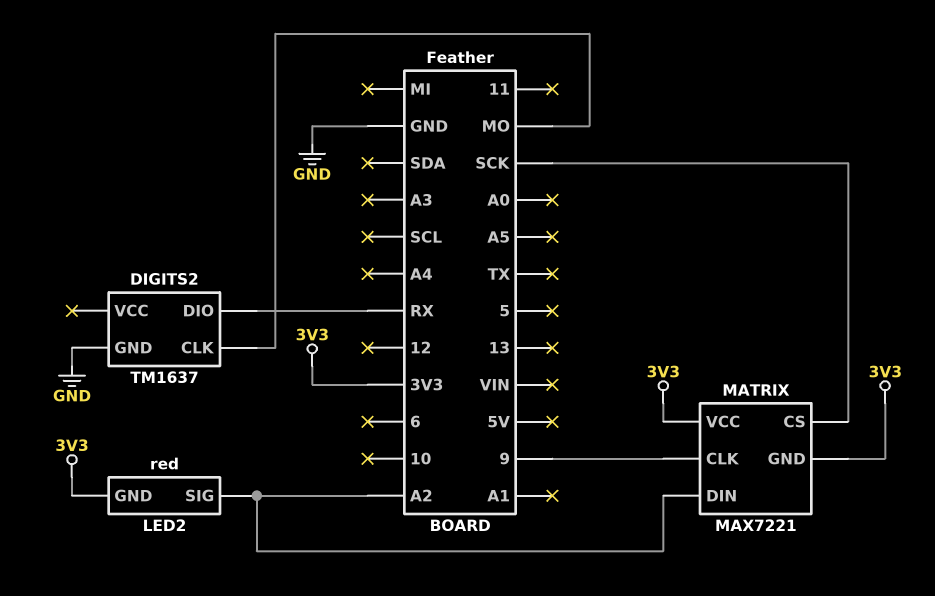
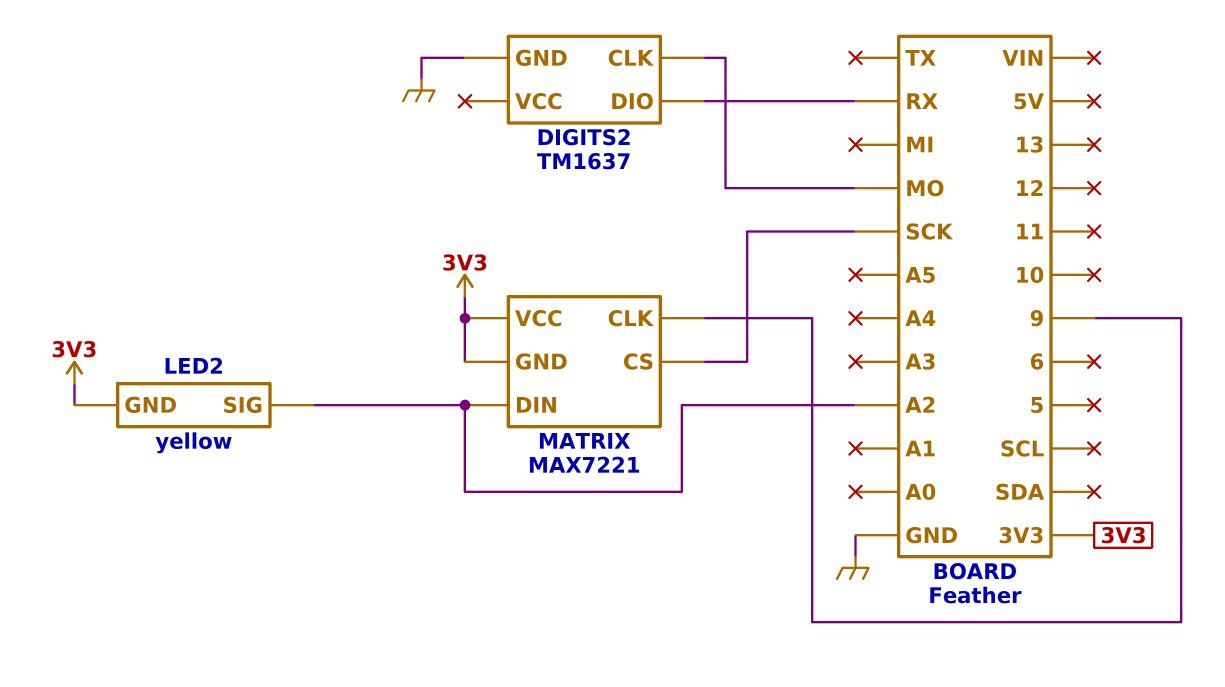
LED2: red -> yellow

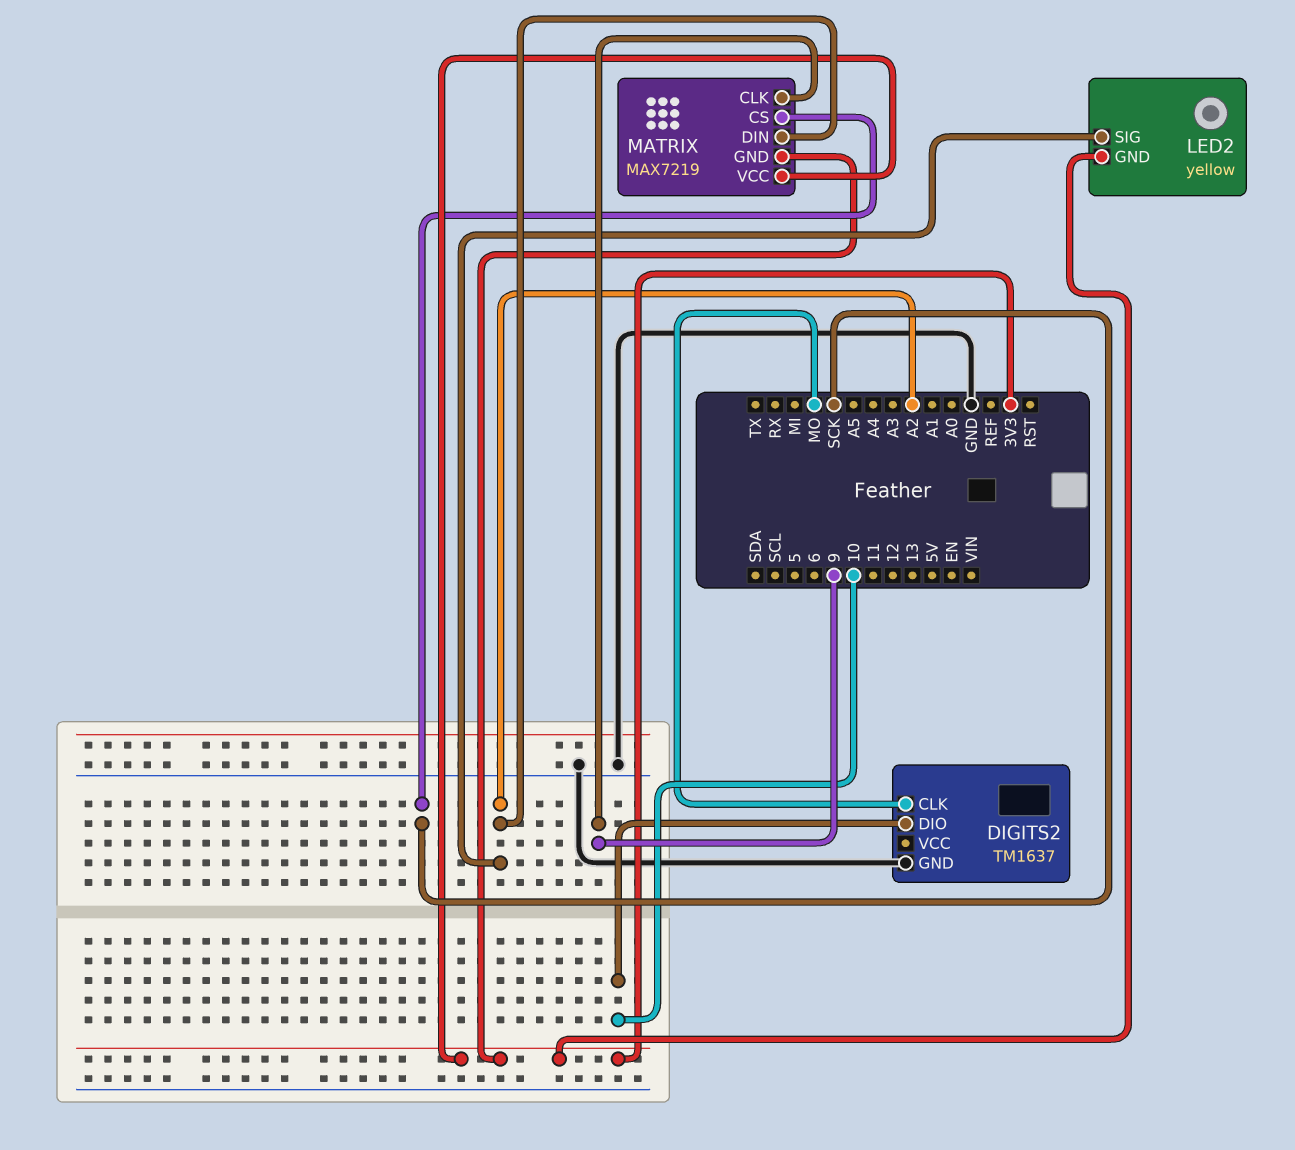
DIGITS2 pin DIO: RX -> 10
MATRIX: MAX7221 -> MAX7219

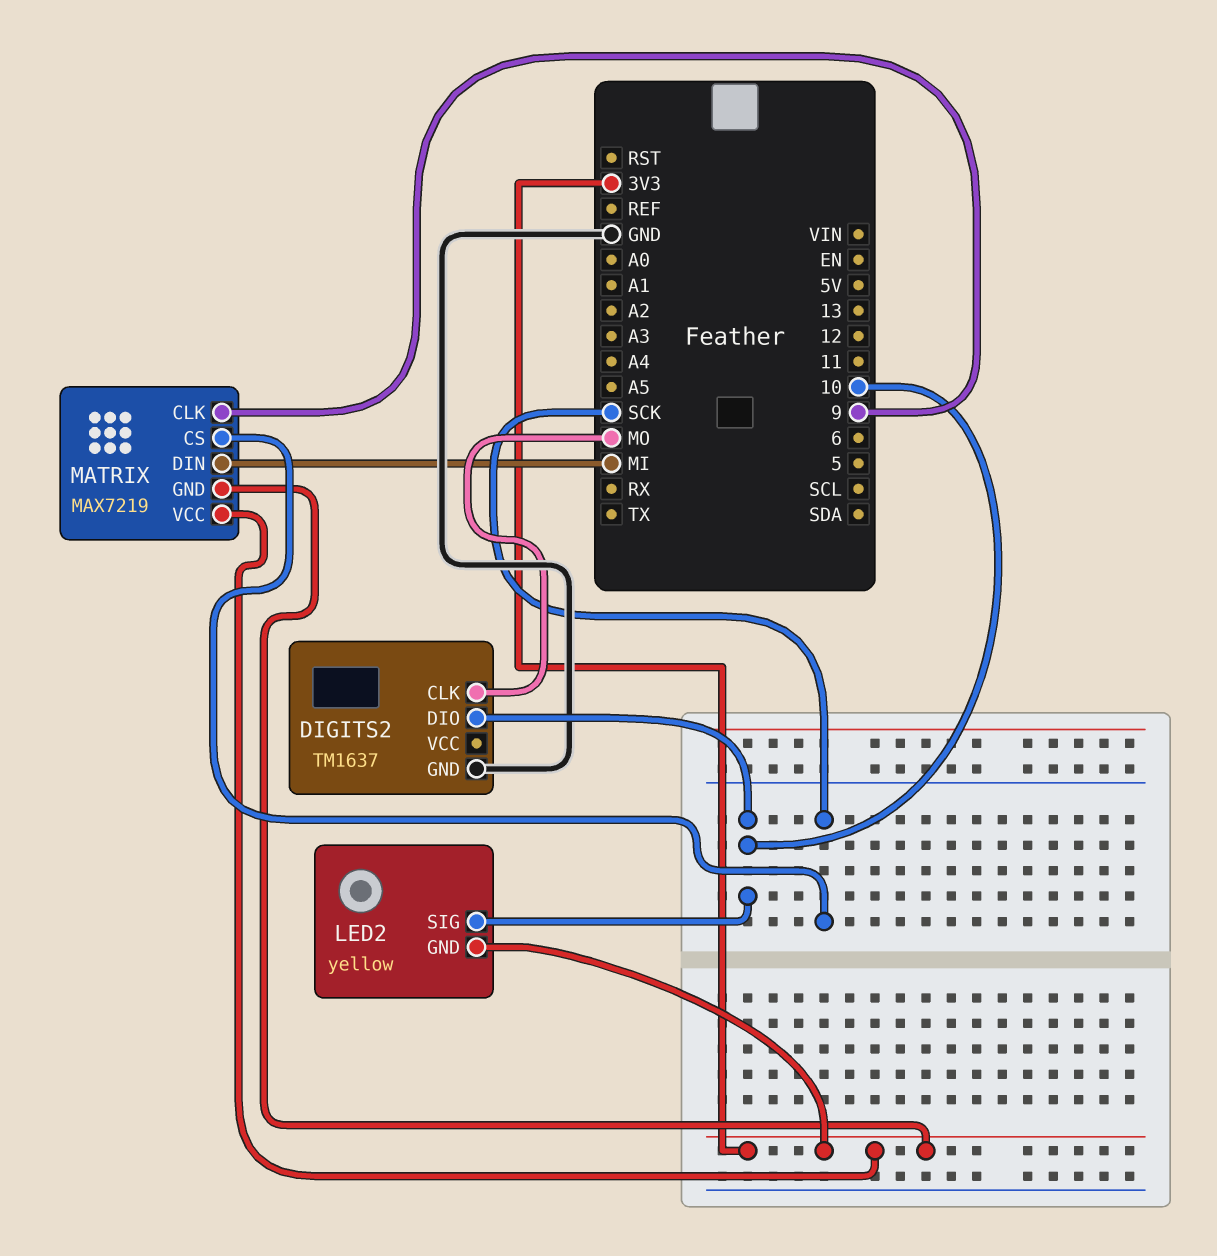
LED2 pin SIG: A2 -> 10
MATRIX pin DIN: A2 -> MI

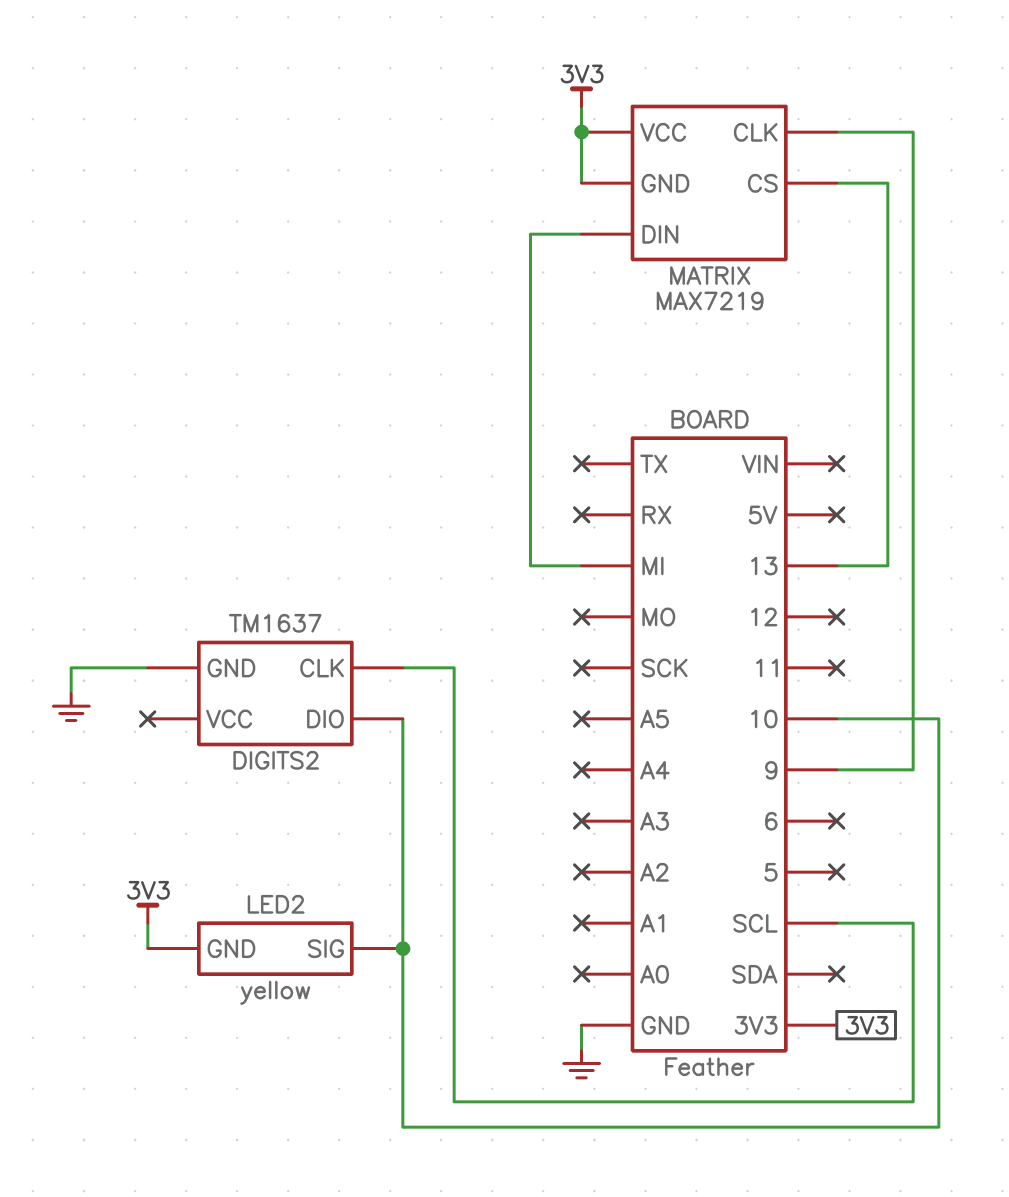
DIGITS2 pin CLK: MO -> SCL
MATRIX pin CS: SCK -> 13

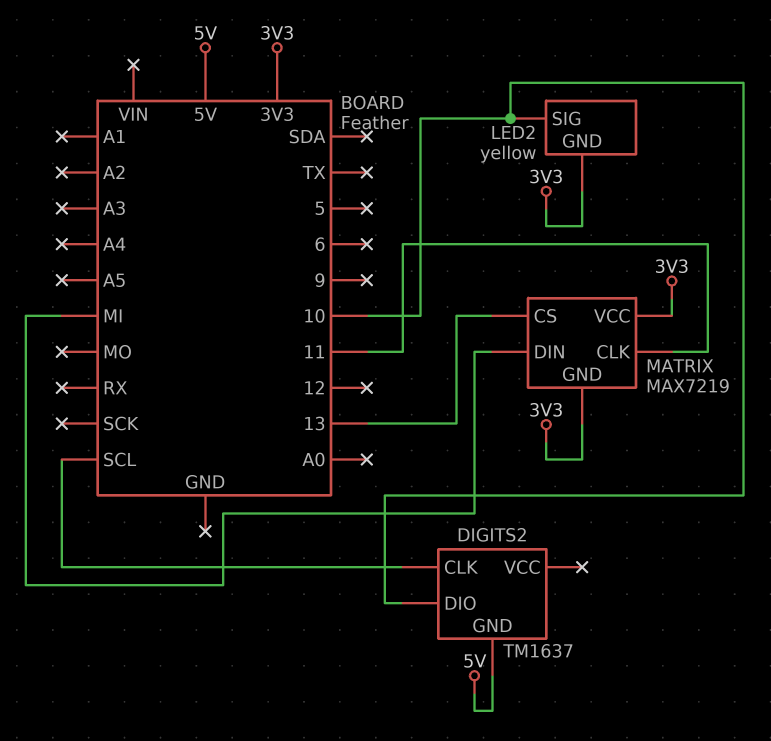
DIGITS2 pin GND: GND -> 5V
MATRIX pin CLK: 9 -> 11

